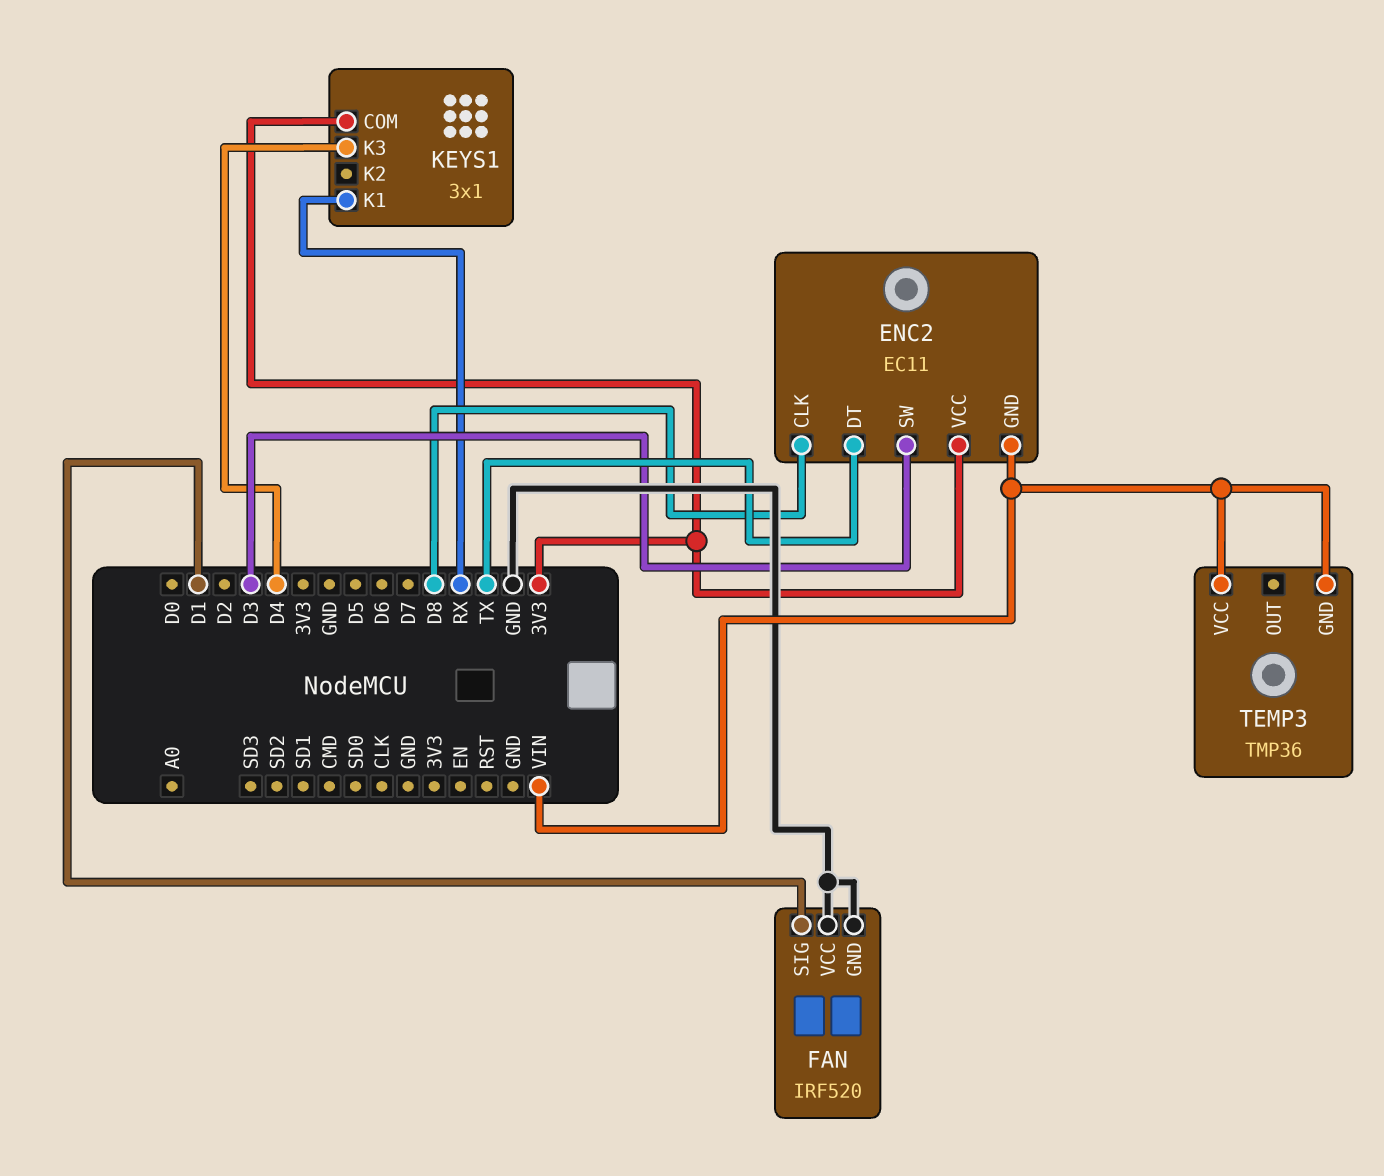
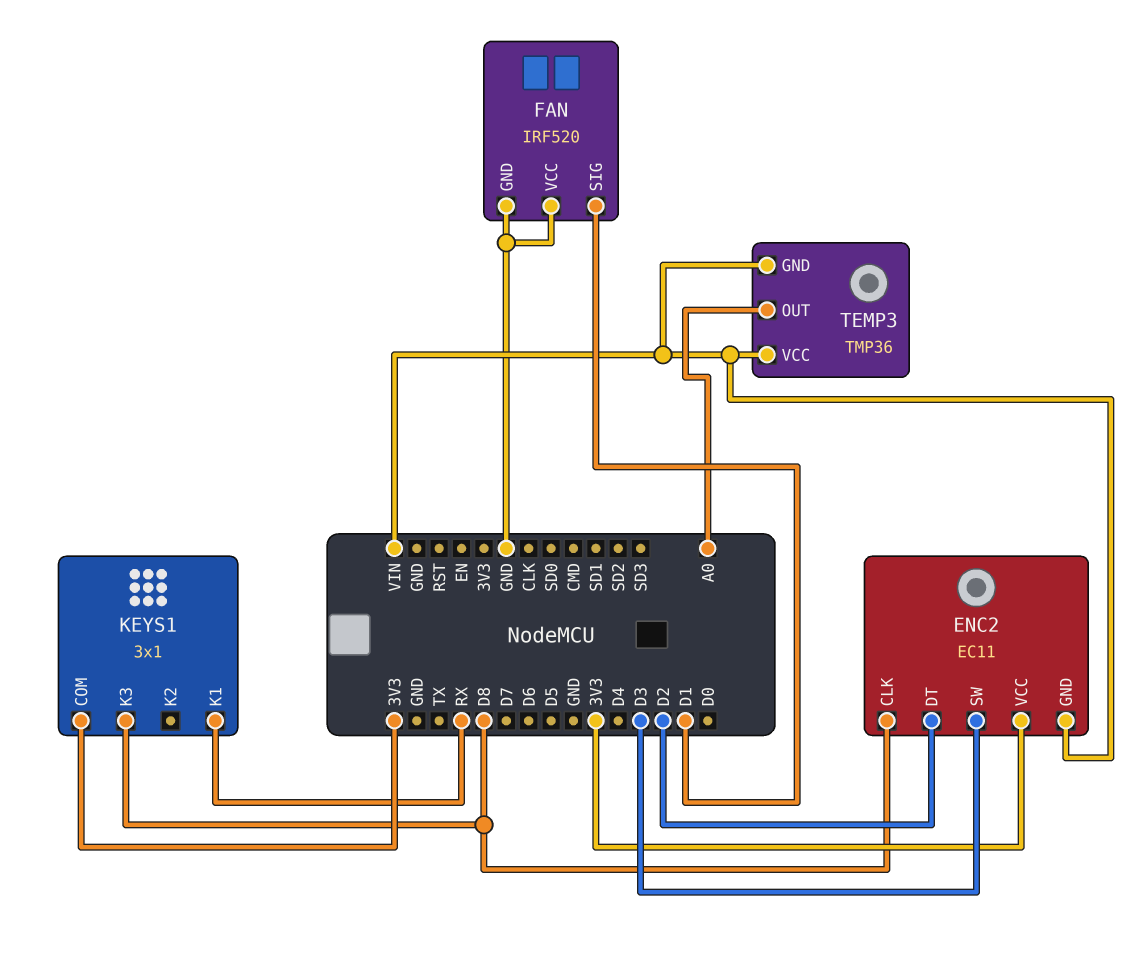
ENC2 pin DT: TX -> D2
KEYS1 pin K3: D4 -> D8
TEMP3 pin OUT: none -> A0

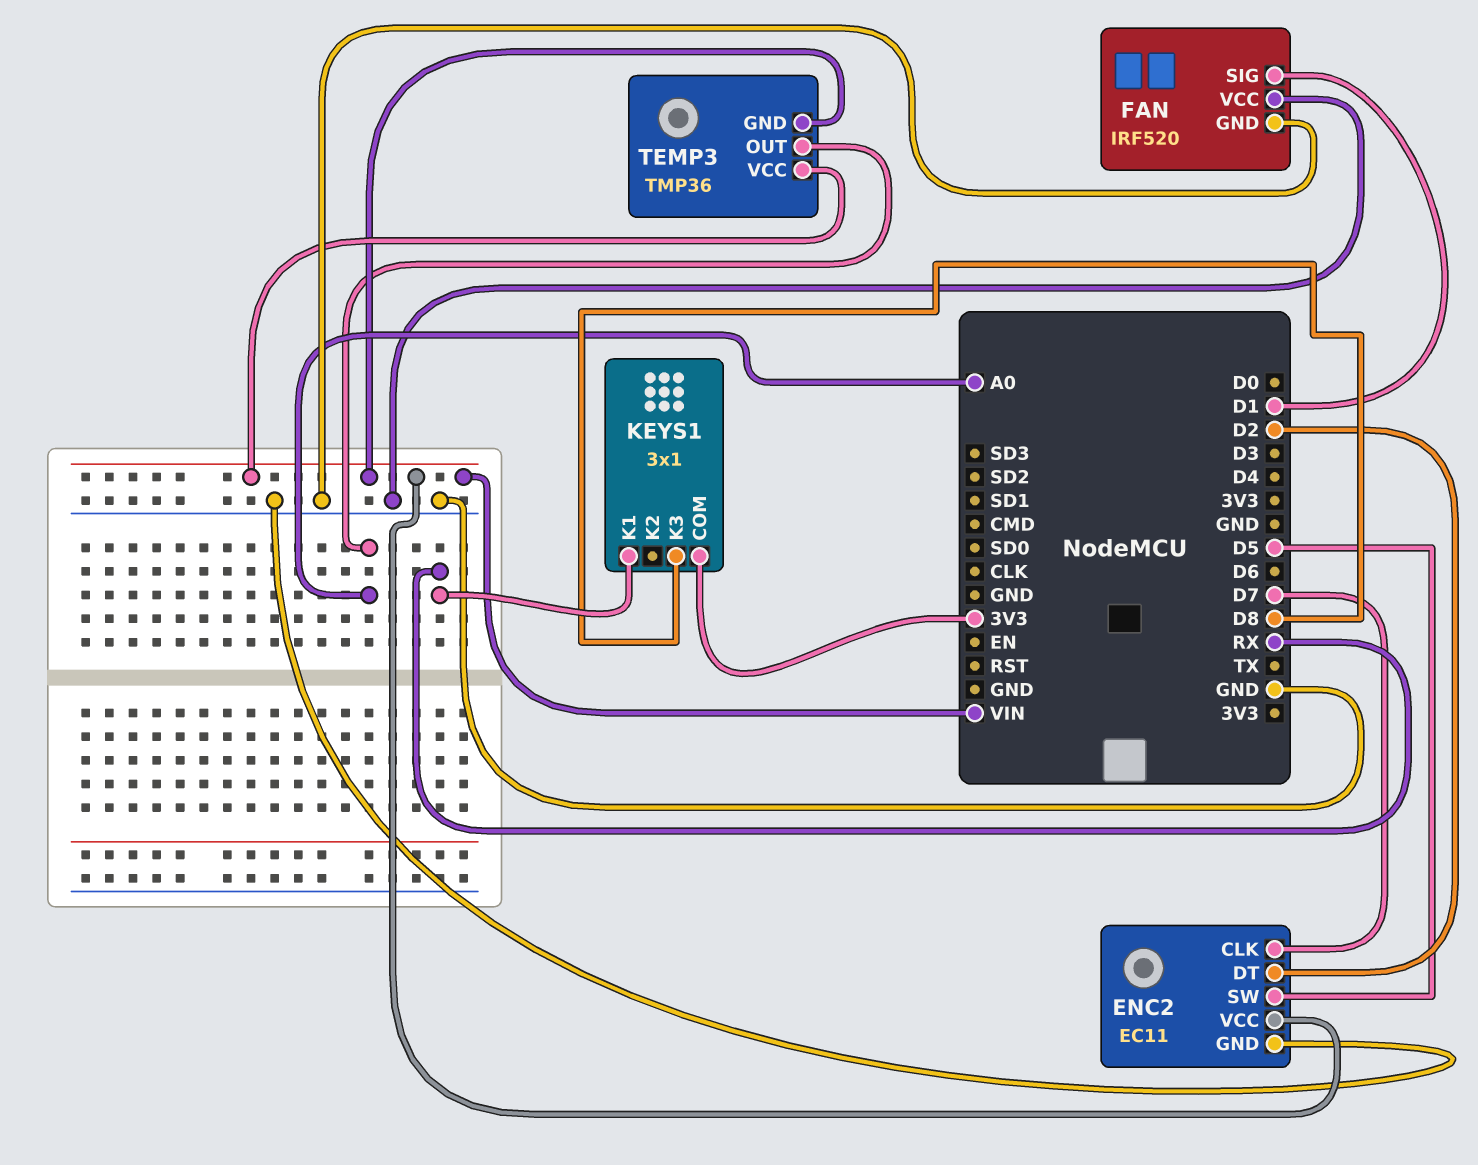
ENC2 pin CLK: D8 -> D7
ENC2 pin GND: VIN -> GND
ENC2 pin SW: D3 -> D5
ENC2 pin VCC: 3V3 -> VIN

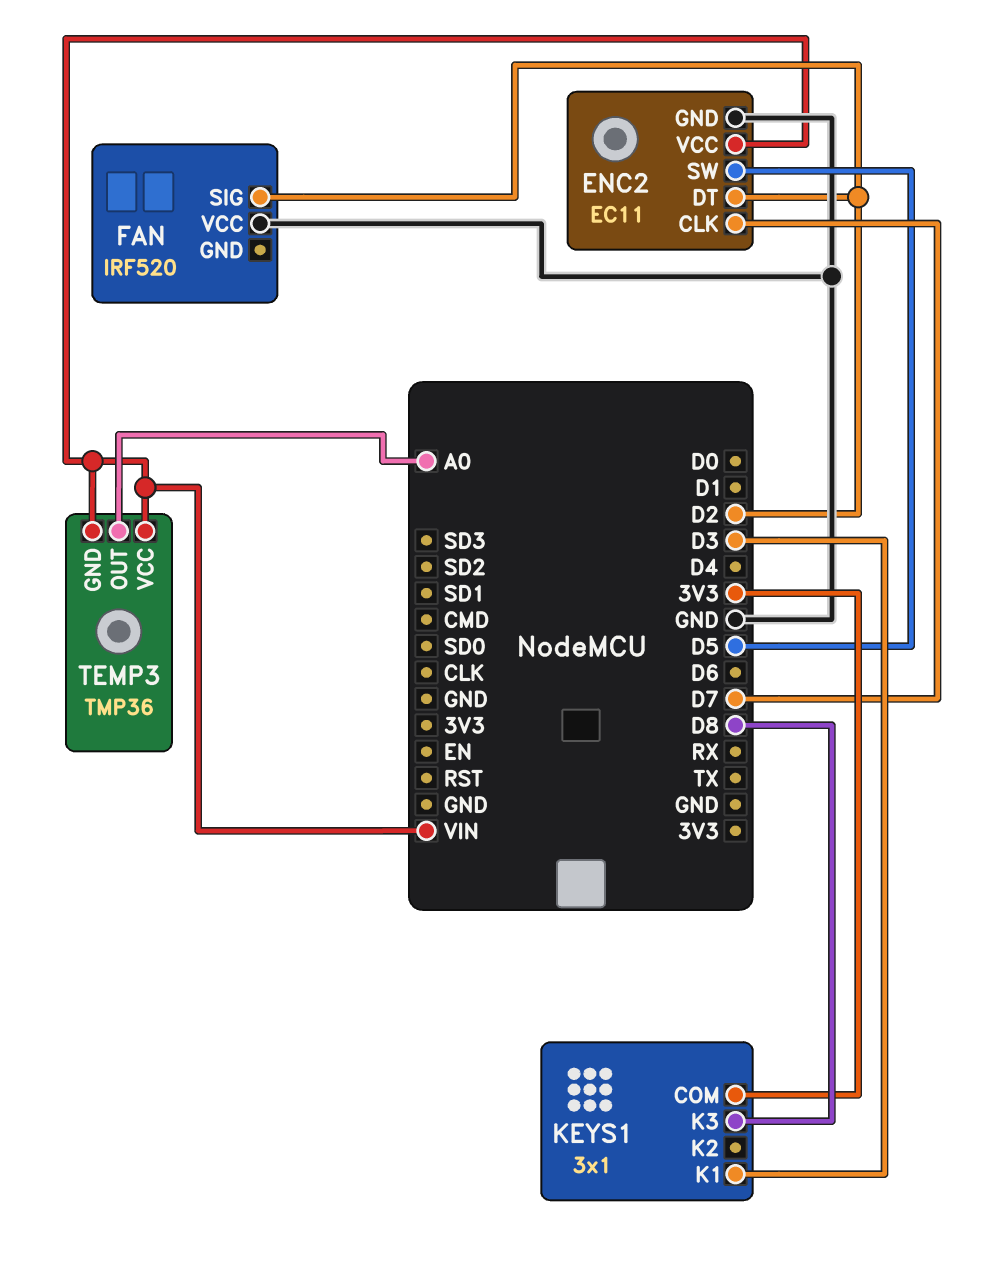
FAN pin GND: GND -> none
FAN pin SIG: D1 -> D2
KEYS1 pin K1: RX -> D3

